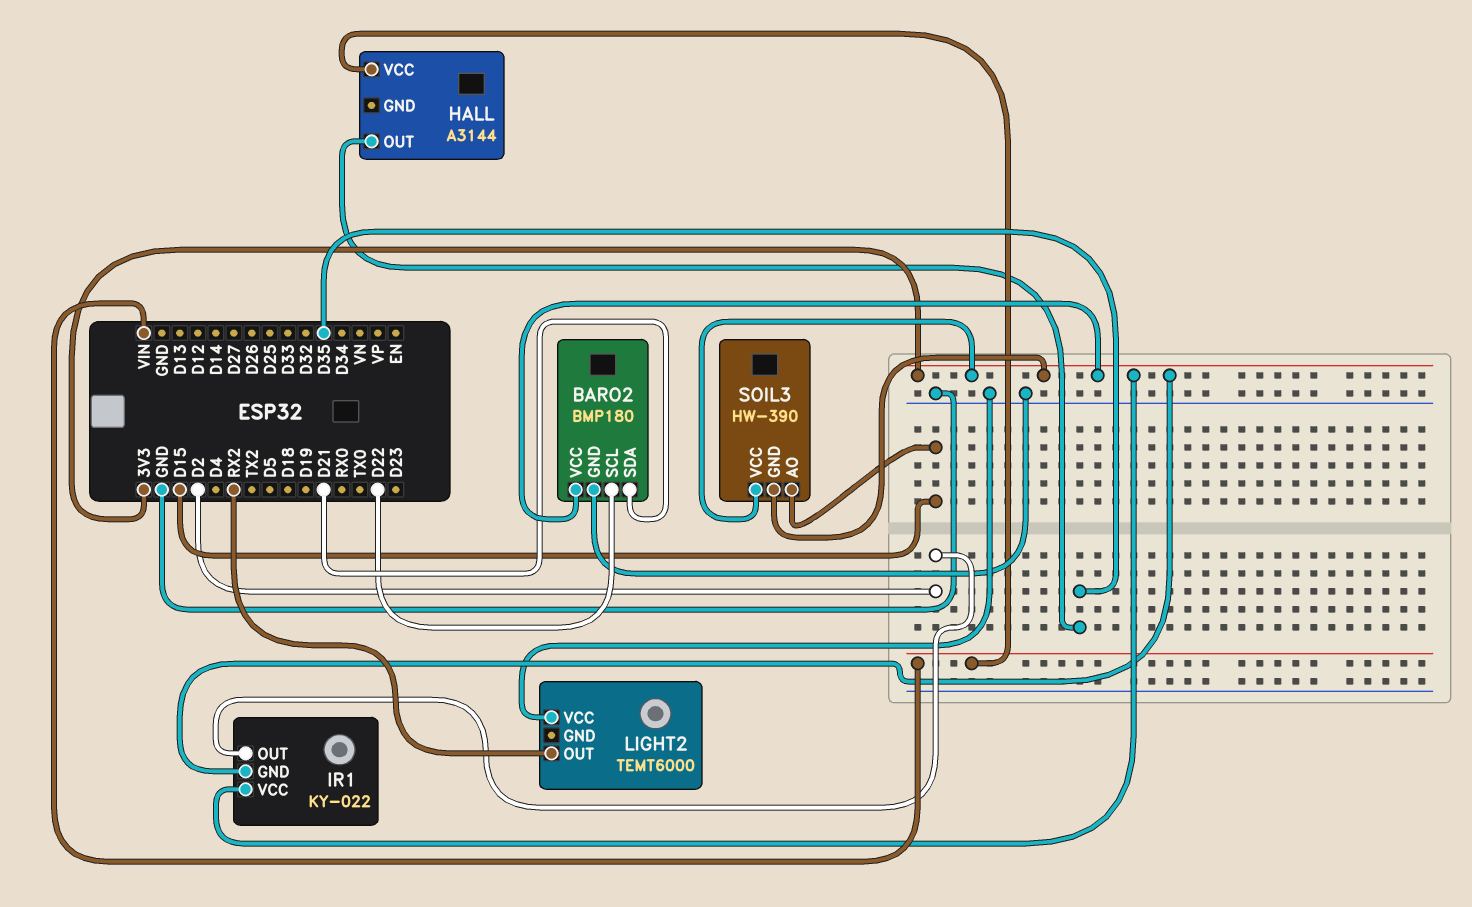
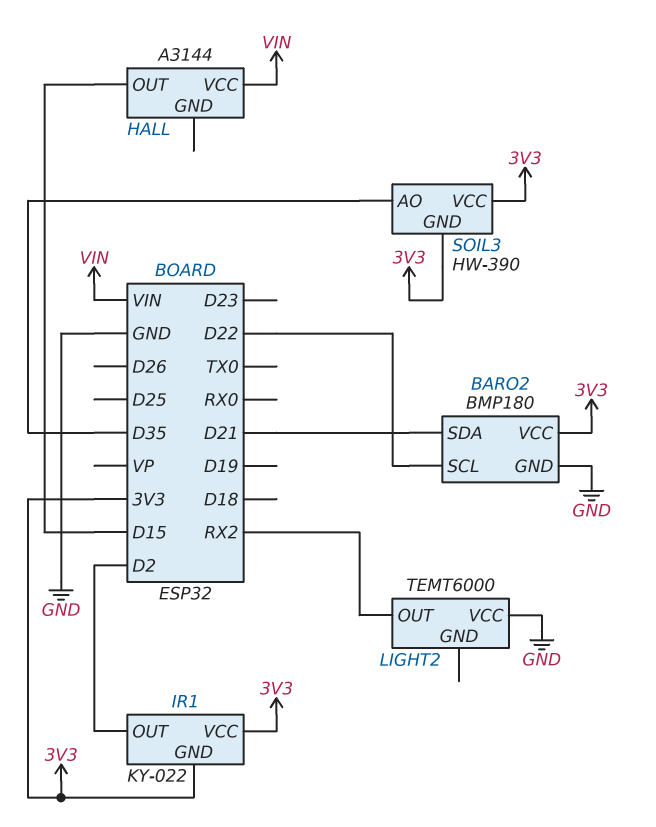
HALL pin OUT: D35 -> D15
SOIL3 pin AO: D15 -> D35

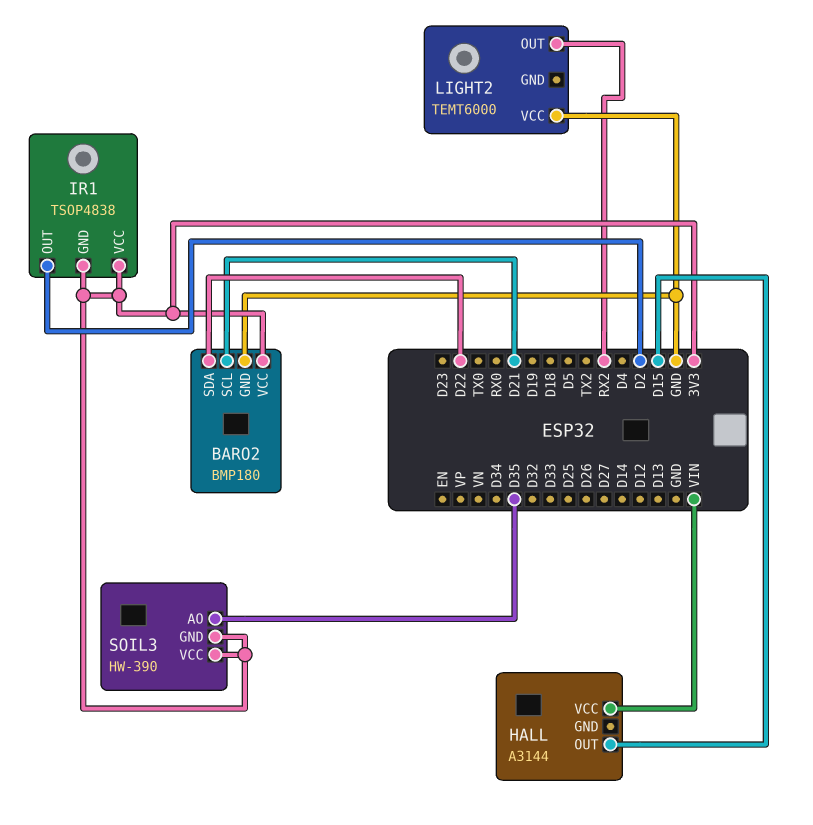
BARO2 pin SCL: D22 -> D21
BARO2 pin SDA: D21 -> D22
IR1: KY-022 -> TSOP4838

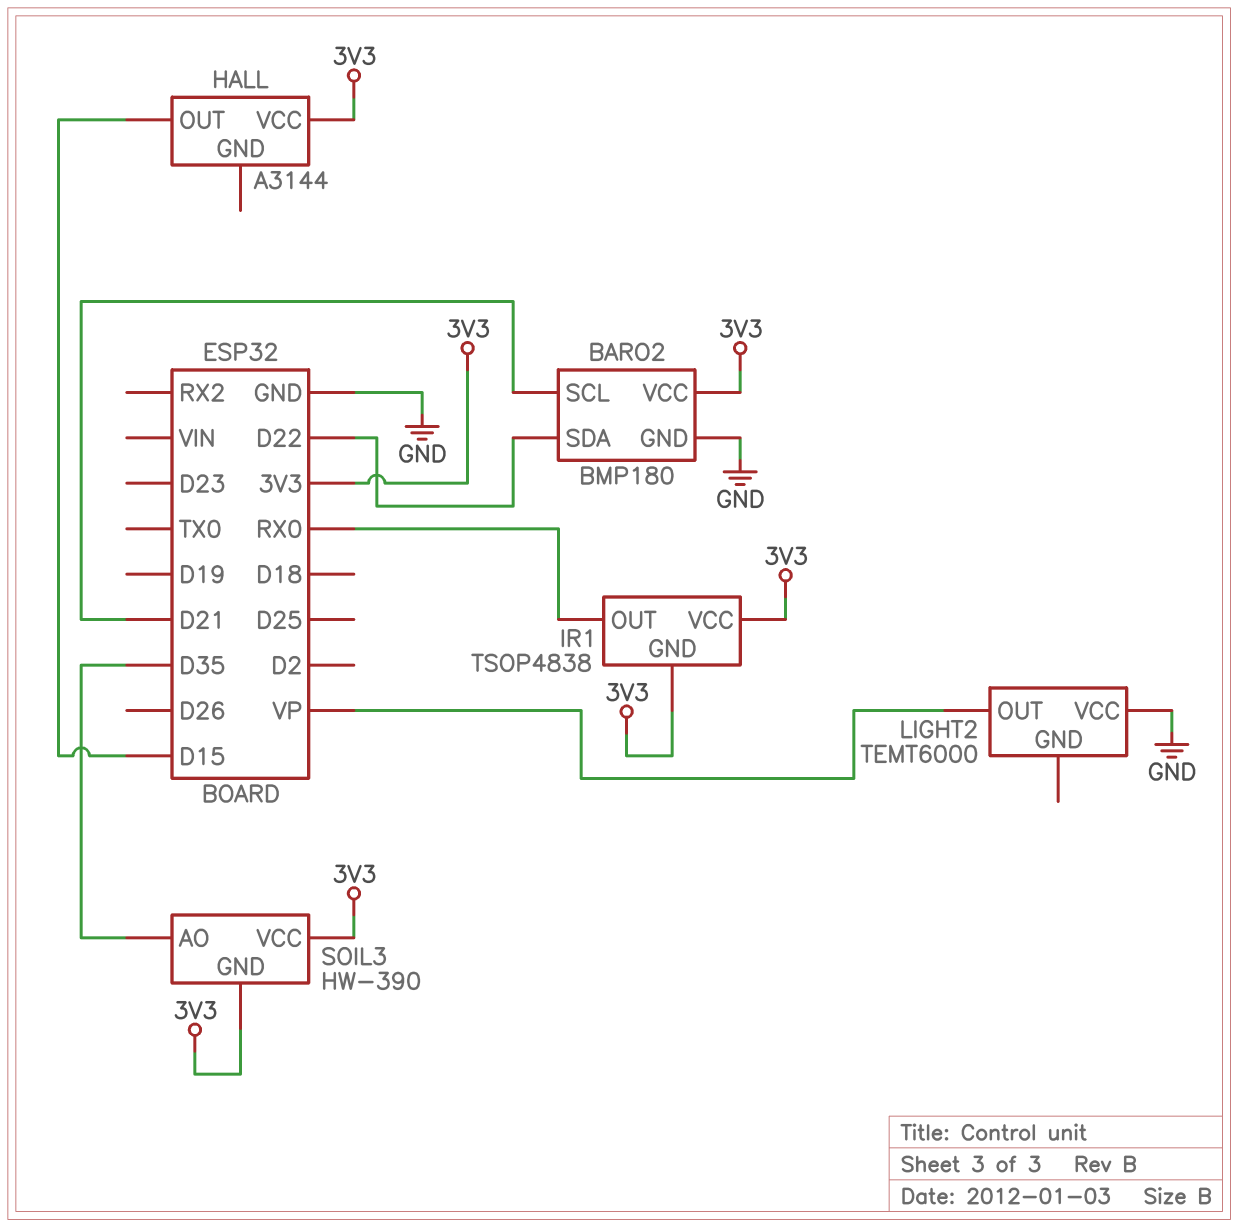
HALL pin VCC: VIN -> 3V3
IR1 pin OUT: D2 -> RX0
LIGHT2 pin OUT: RX2 -> VP

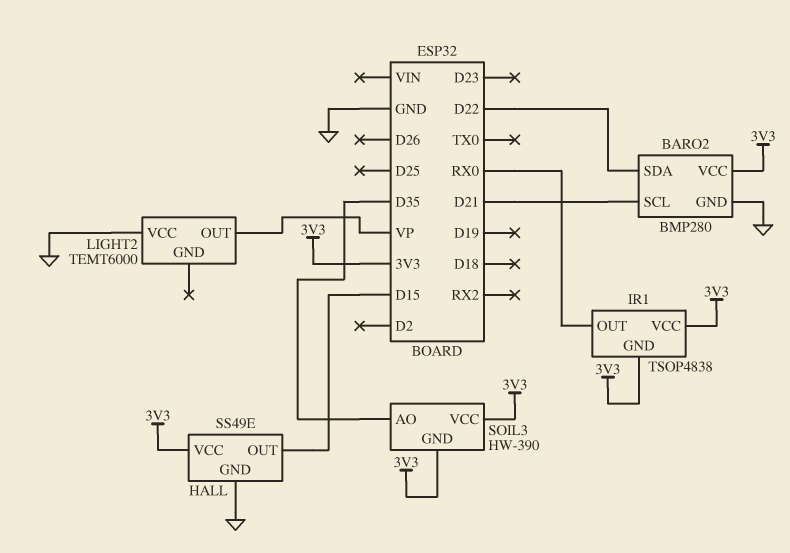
BARO2: BMP180 -> BMP280
HALL: A3144 -> SS49E
HALL pin GND: none -> GND

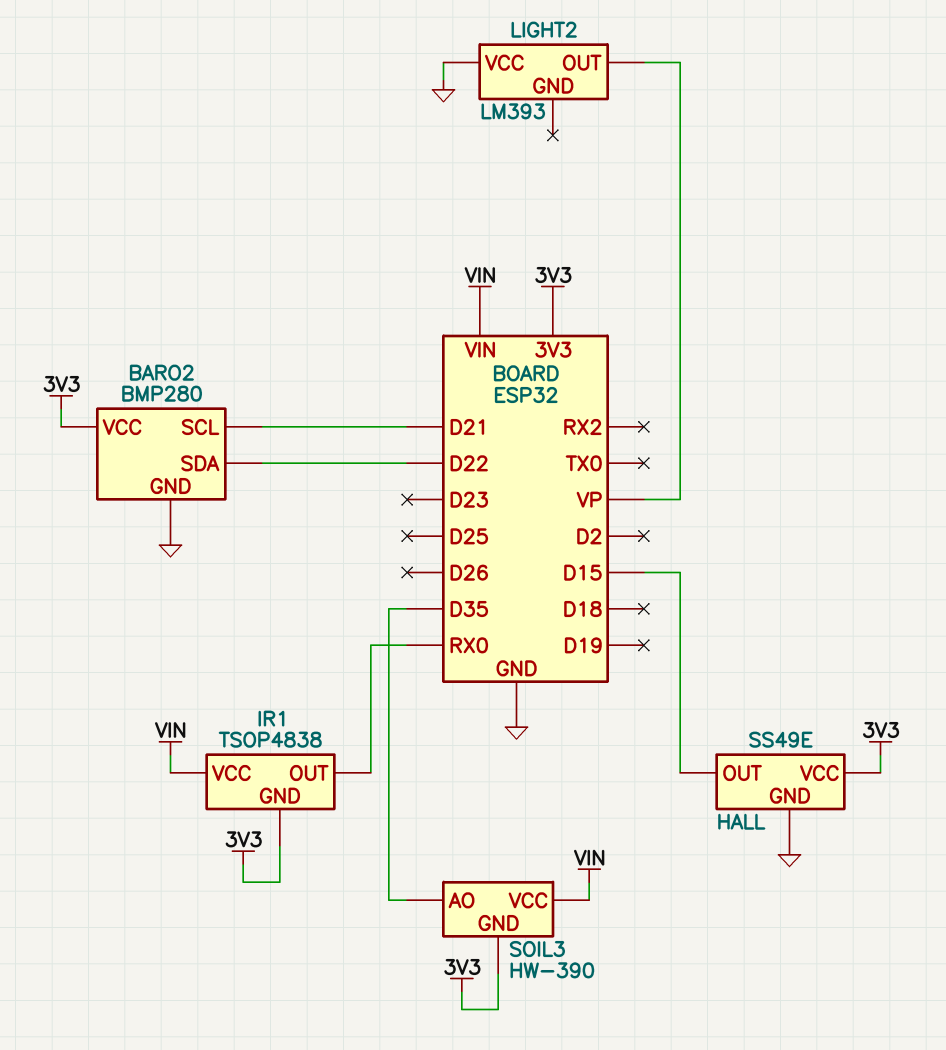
IR1 pin VCC: 3V3 -> VIN
LIGHT2: TEMT6000 -> LM393
SOIL3 pin VCC: 3V3 -> VIN

